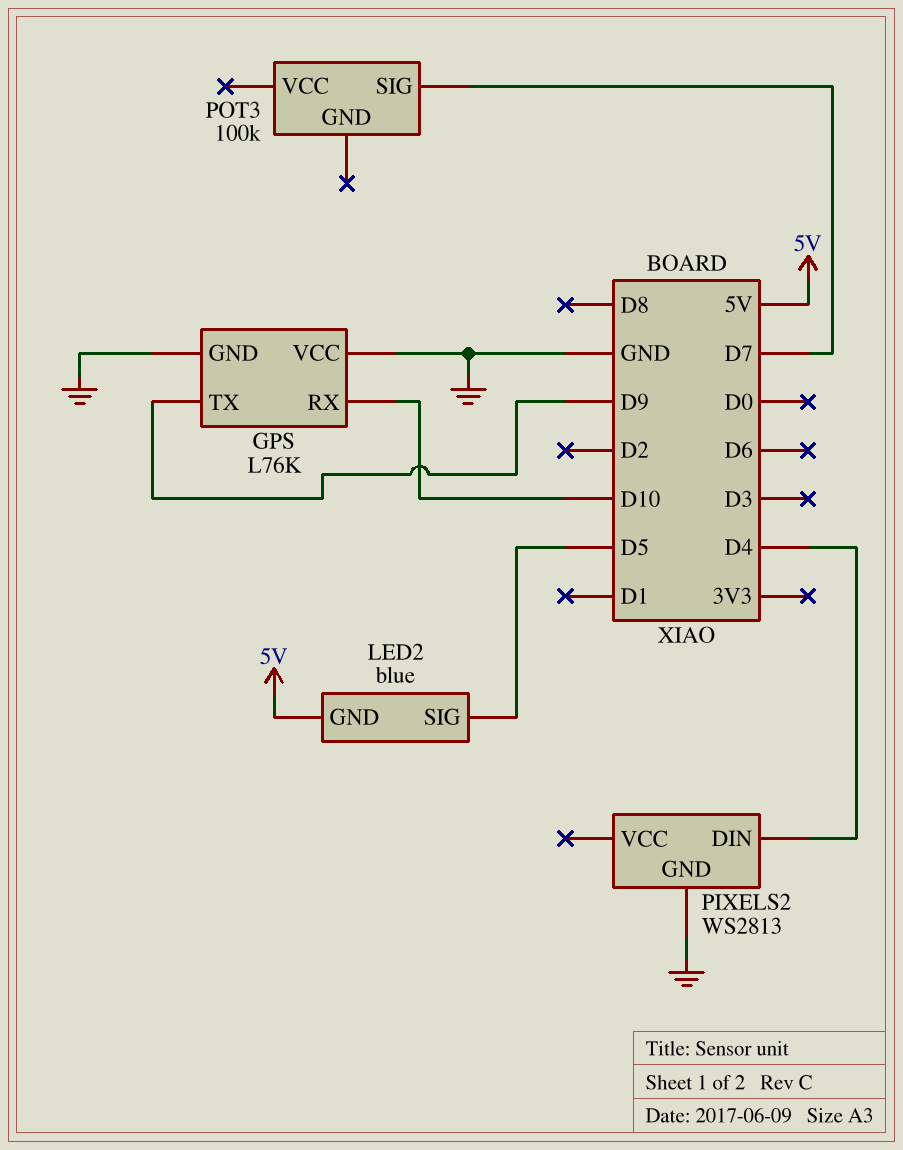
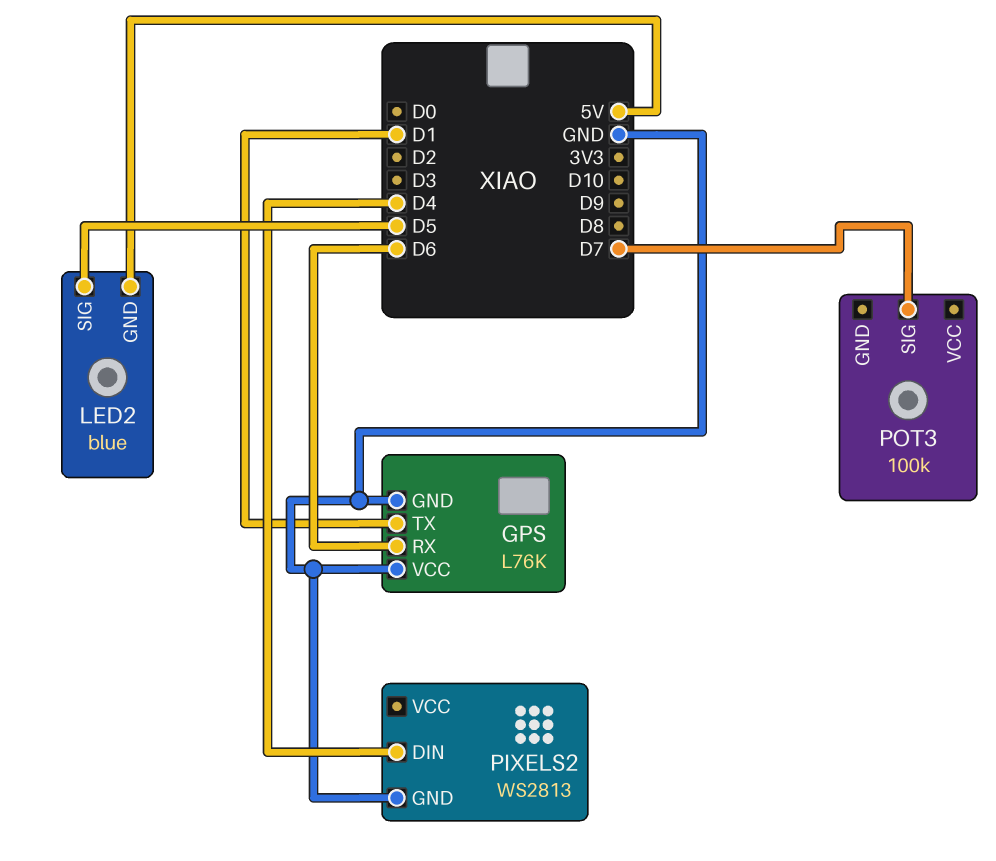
GPS pin RX: D10 -> D6
GPS pin TX: D9 -> D1

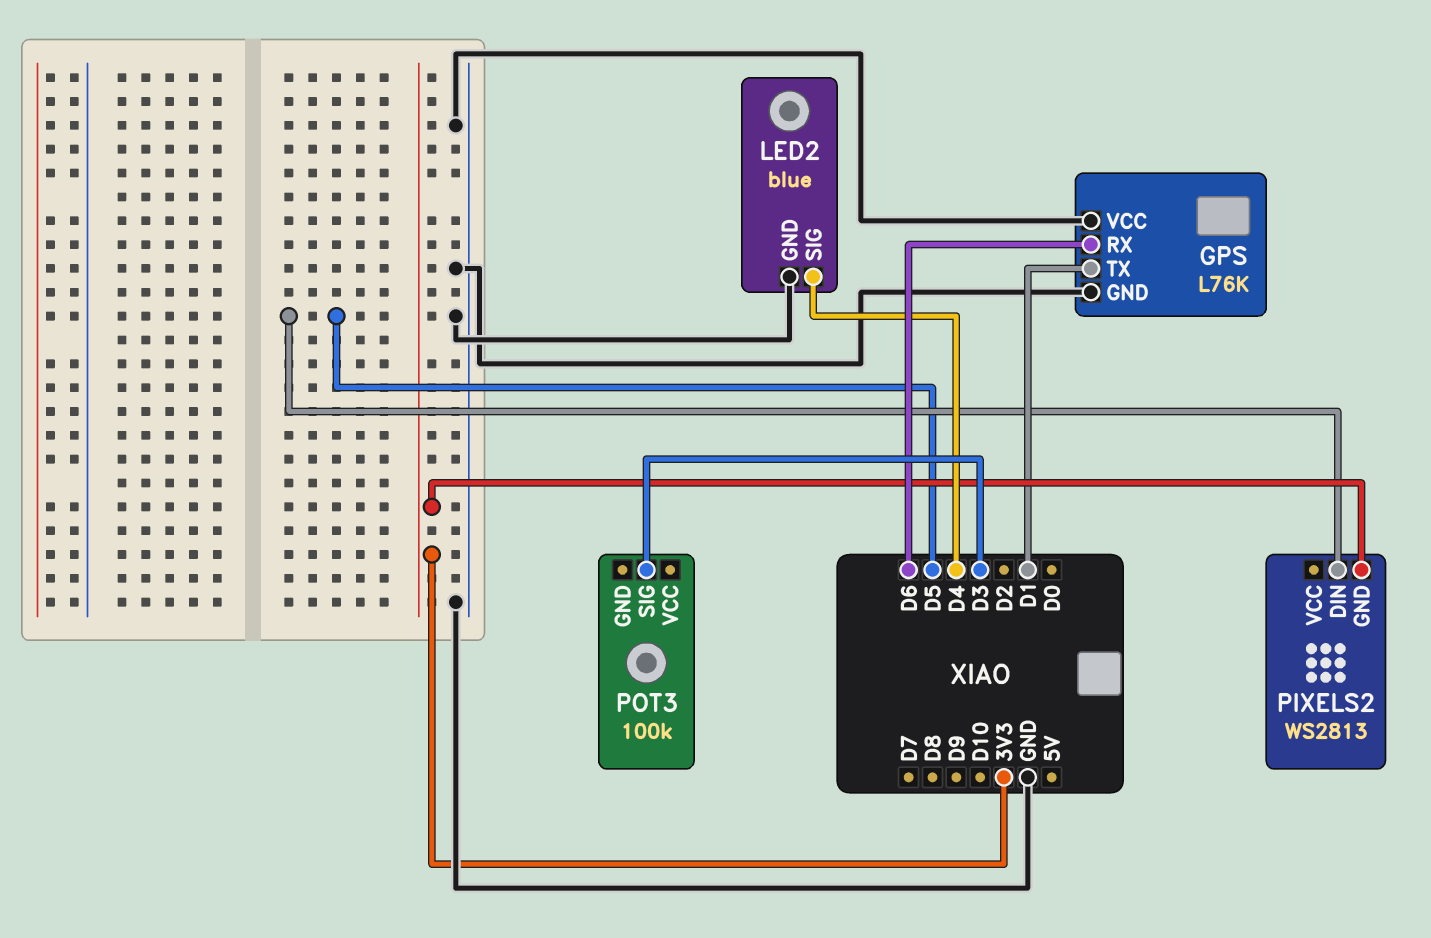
LED2 pin GND: 5V -> GND
LED2 pin SIG: D5 -> D4
PIXELS2 pin DIN: D4 -> D5
PIXELS2 pin GND: GND -> 3V3
POT3 pin SIG: D7 -> D3

